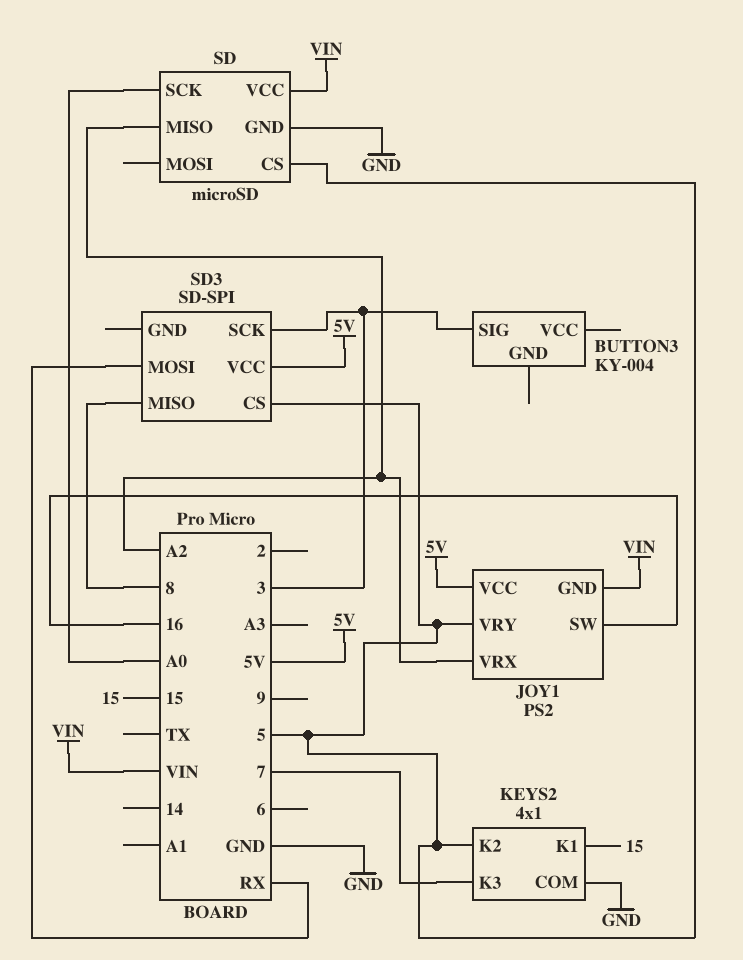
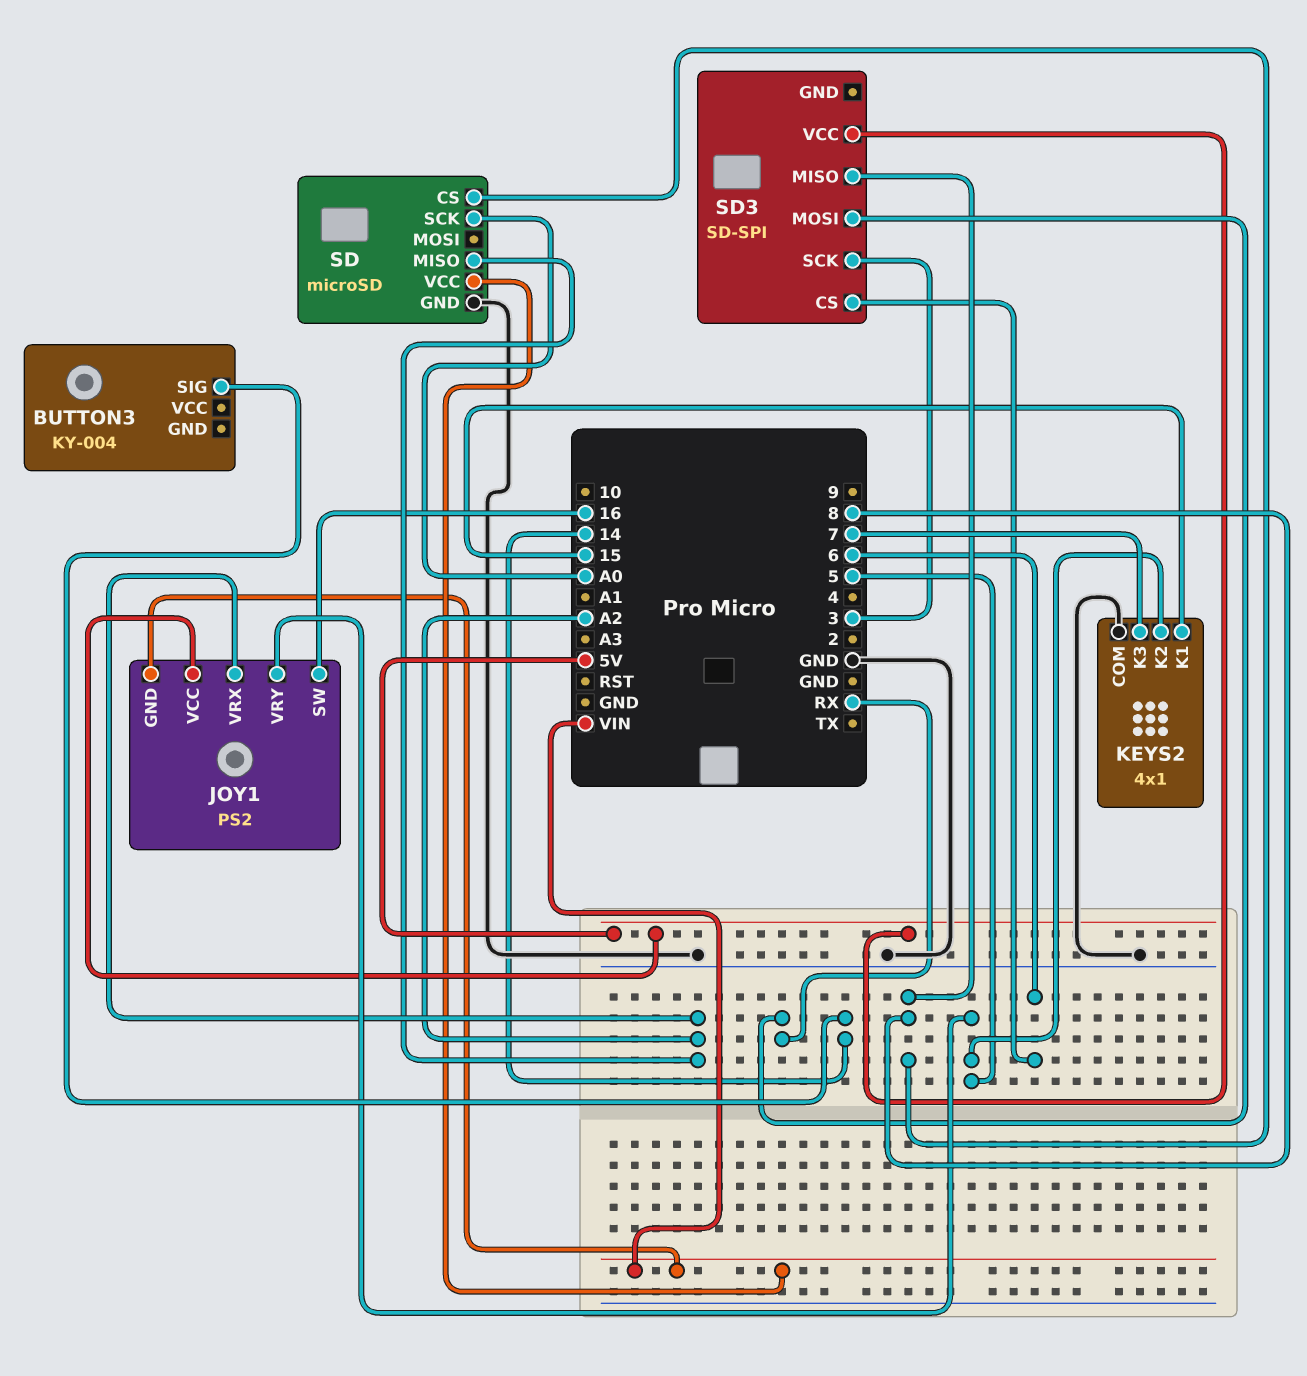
BUTTON3 pin SIG: 3 -> 14
SD pin CS: 5 -> 8
SD3 pin CS: 5 -> 6

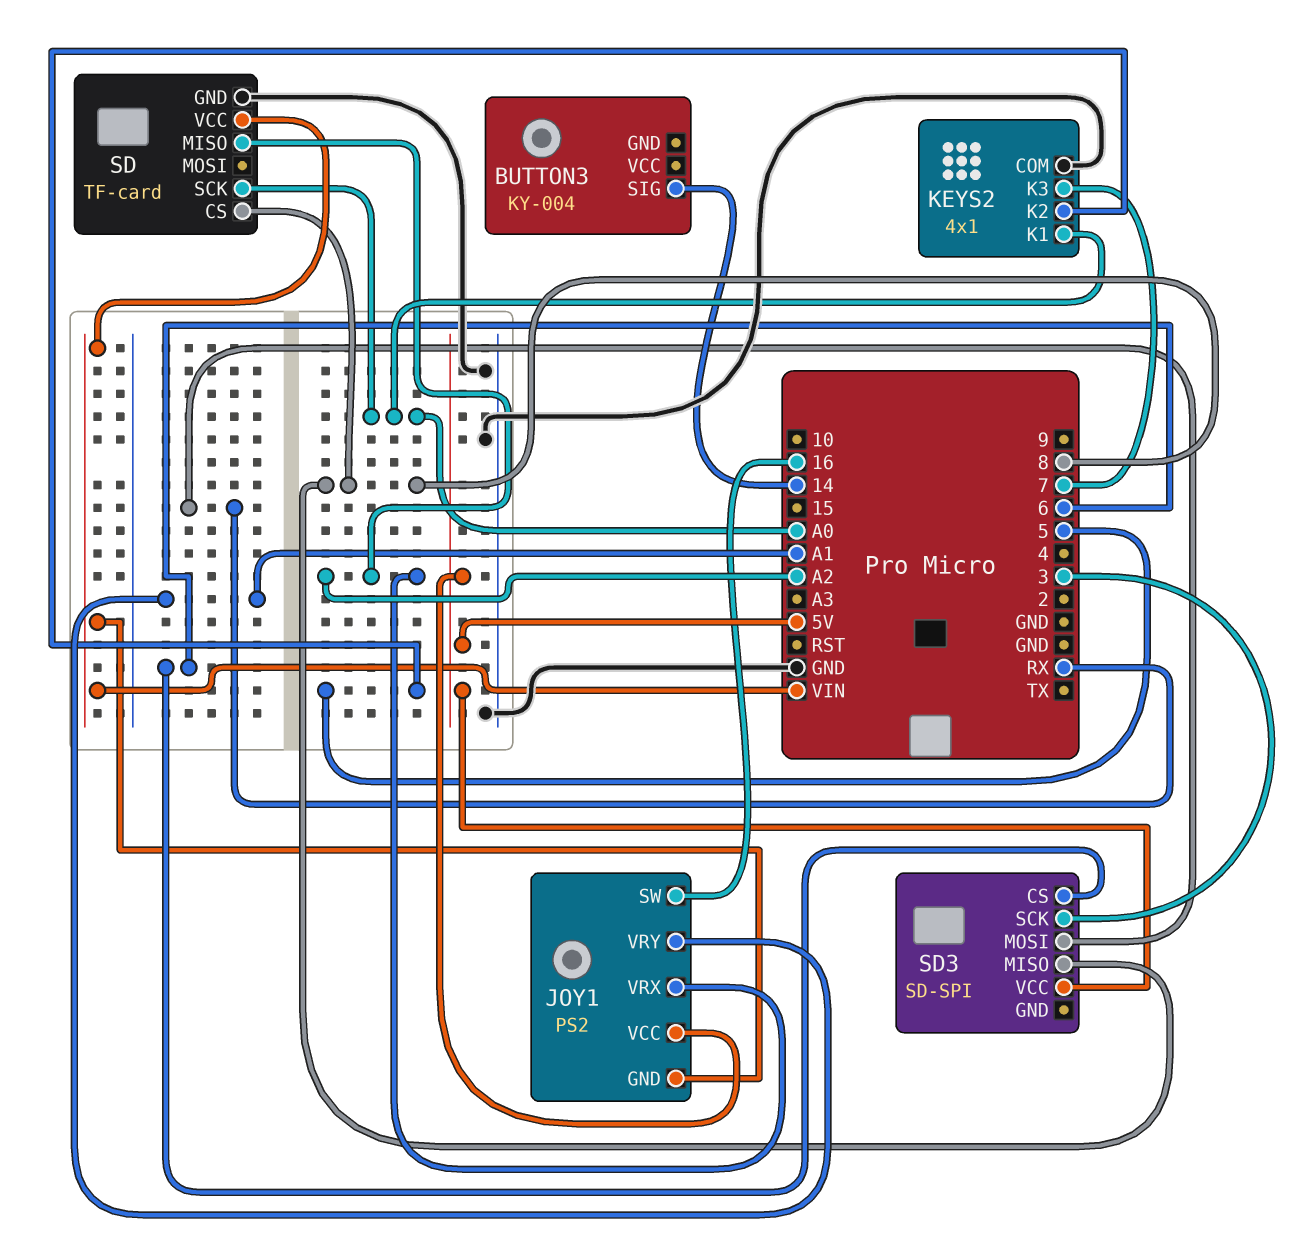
JOY1 pin VRY: 5 -> A1
KEYS2 pin K1: 15 -> A0
SD: microSD -> TF-card

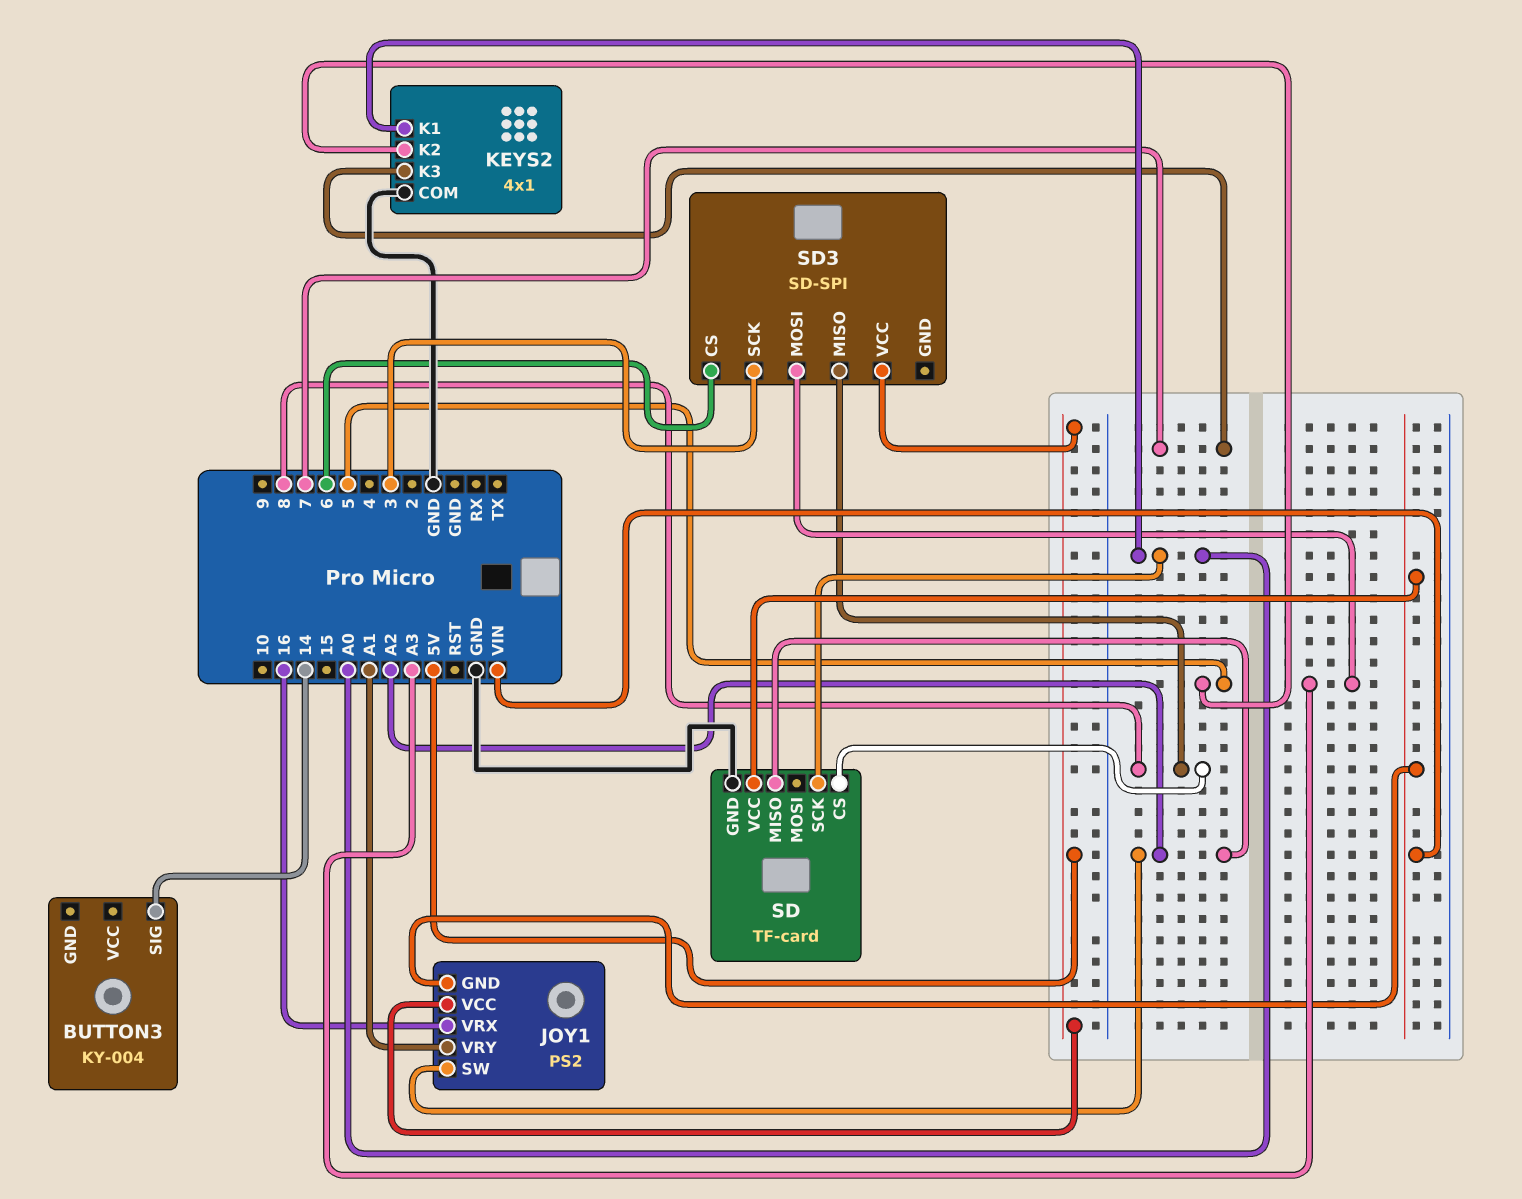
JOY1 pin SW: 16 -> A2
JOY1 pin VRX: A2 -> 16
SD3 pin MOSI: RX -> A3

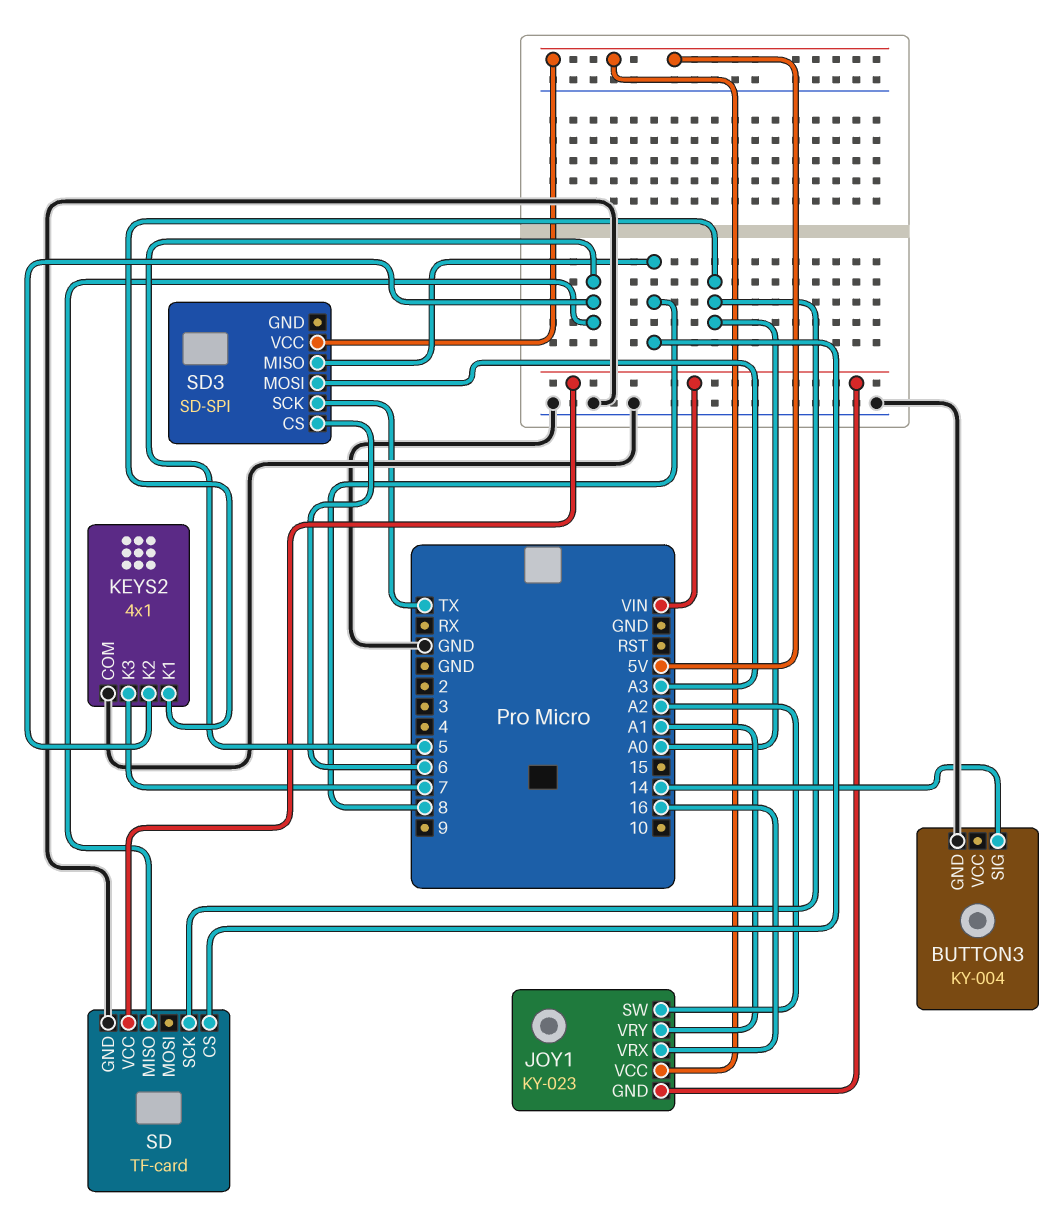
BUTTON3 pin GND: none -> GND
JOY1: PS2 -> KY-023
SD pin MISO: A2 -> 5
SD3 pin SCK: 3 -> TX

